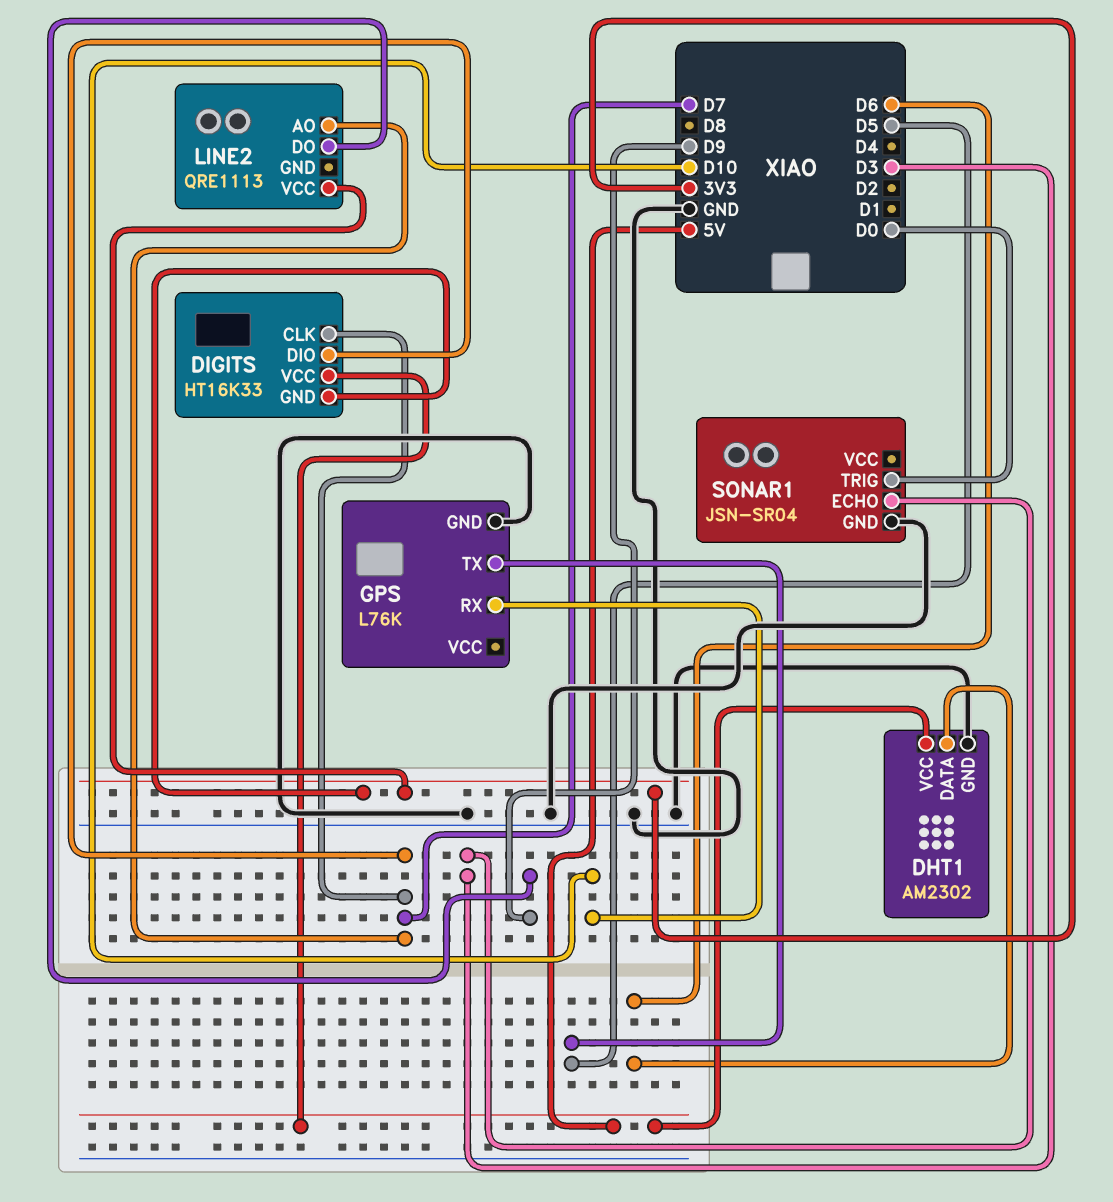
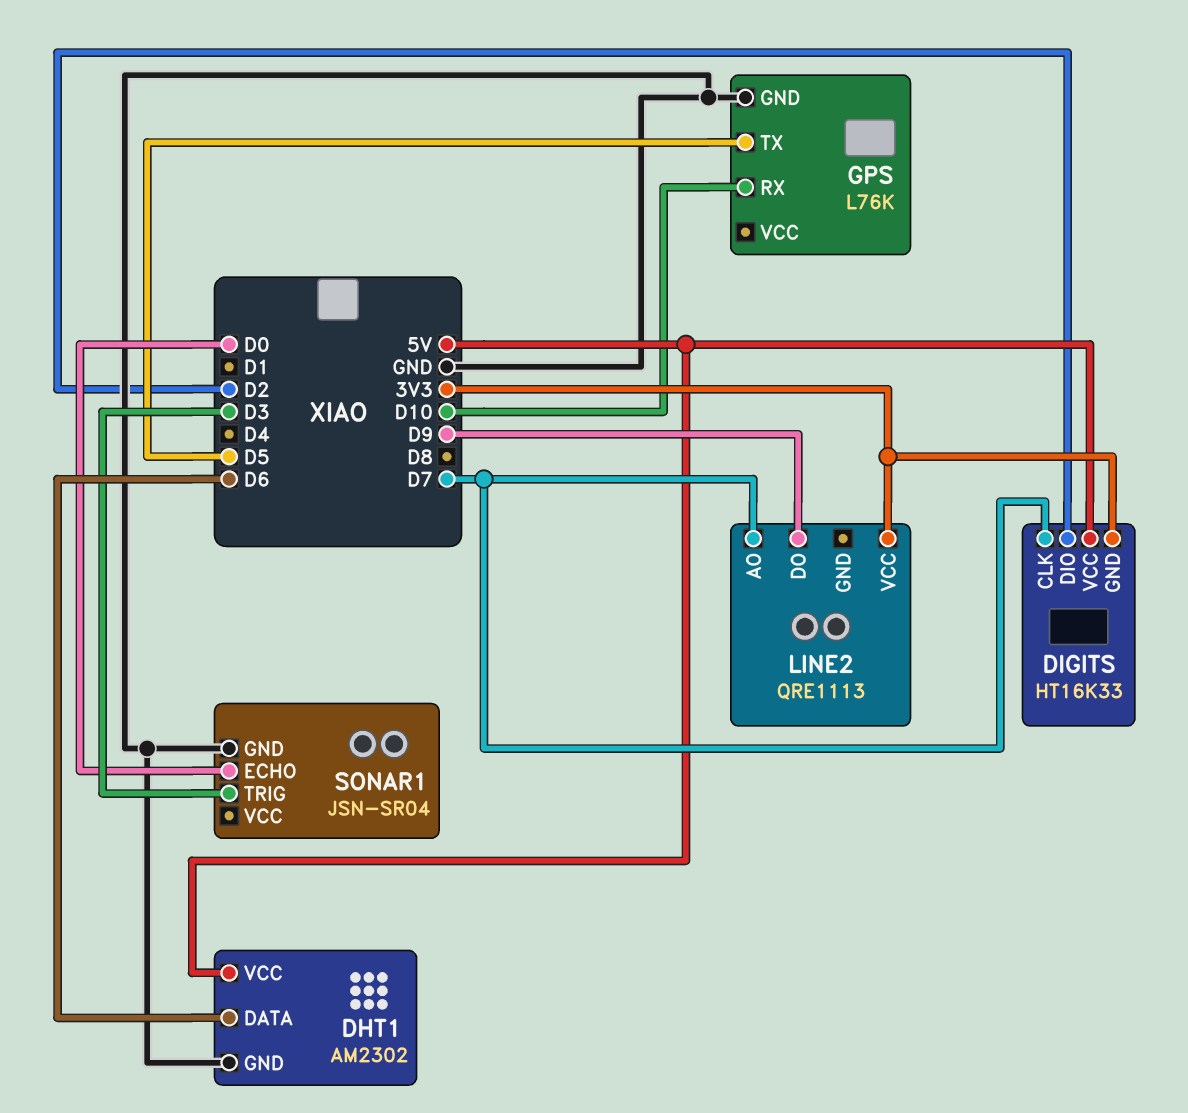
DIGITS pin DIO: D7 -> D2
SONAR1 pin ECHO: D3 -> D0
SONAR1 pin TRIG: D0 -> D3

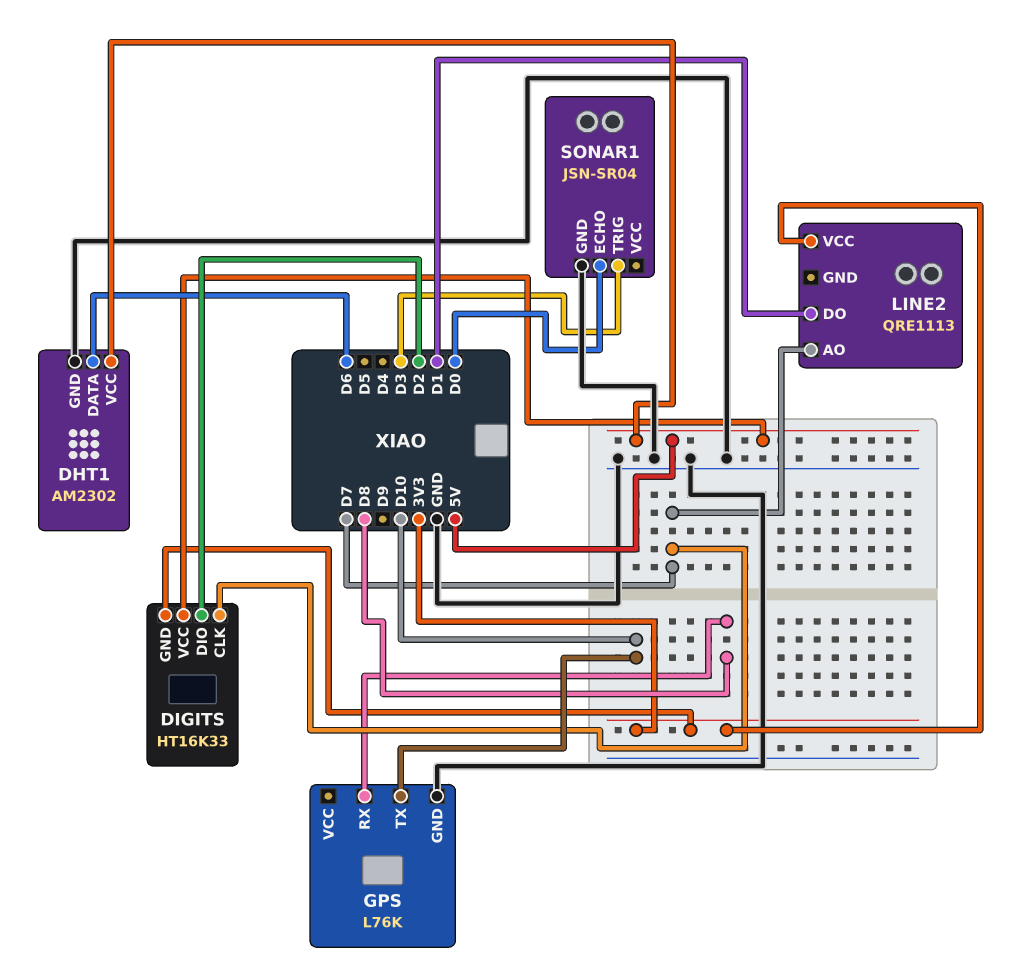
GPS pin RX: D10 -> D8
GPS pin TX: D5 -> D10
LINE2 pin DO: D9 -> D1

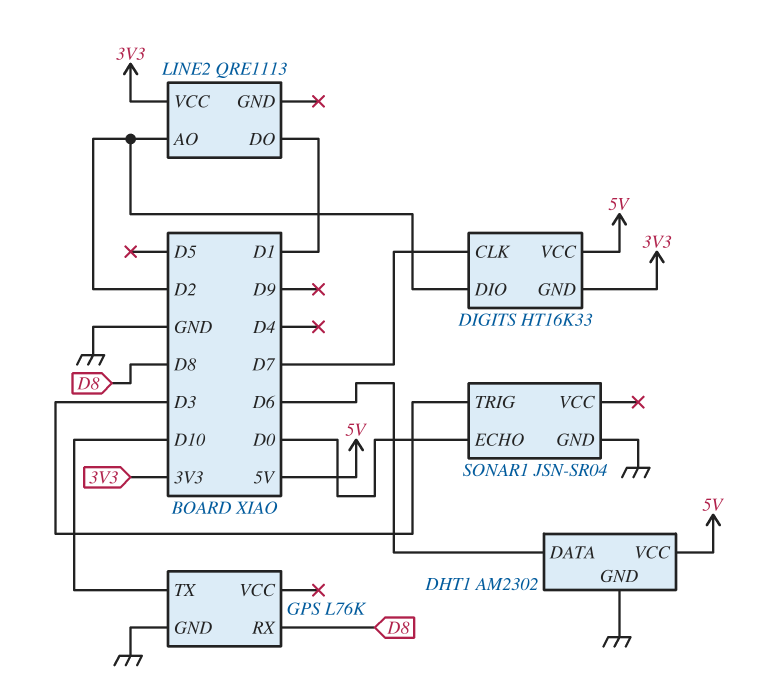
LINE2 pin AO: D7 -> D2

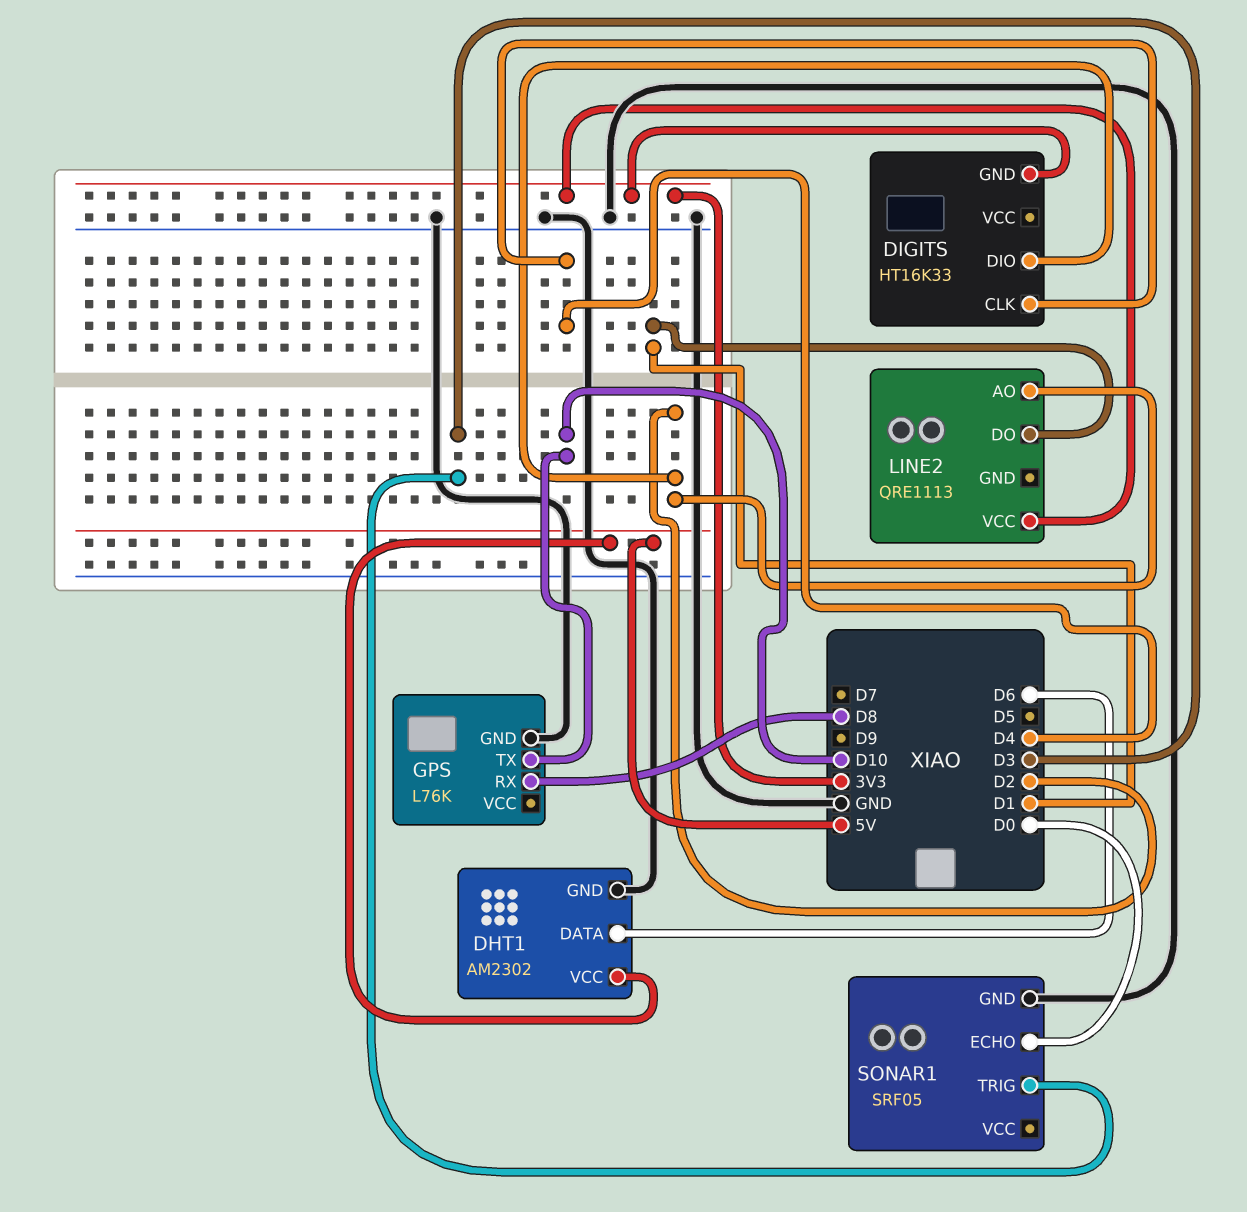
DIGITS pin CLK: D7 -> D4
DIGITS pin VCC: 5V -> none
SONAR1: JSN-SR04 -> SRF05

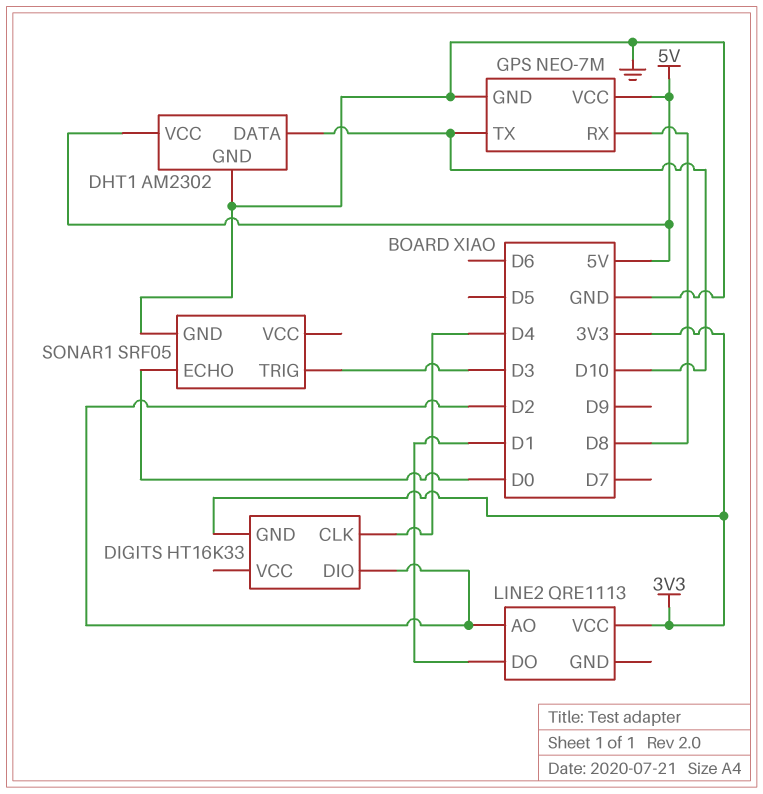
DHT1 pin DATA: D6 -> D10
GPS: L76K -> NEO-7M
GPS pin VCC: none -> 5V

